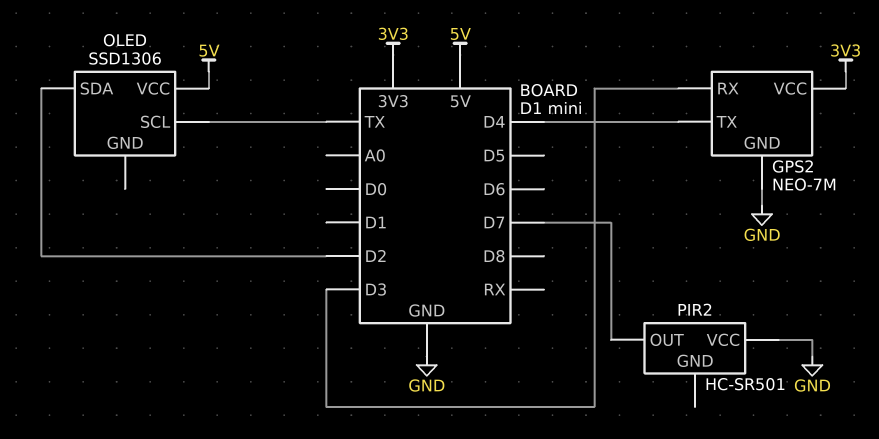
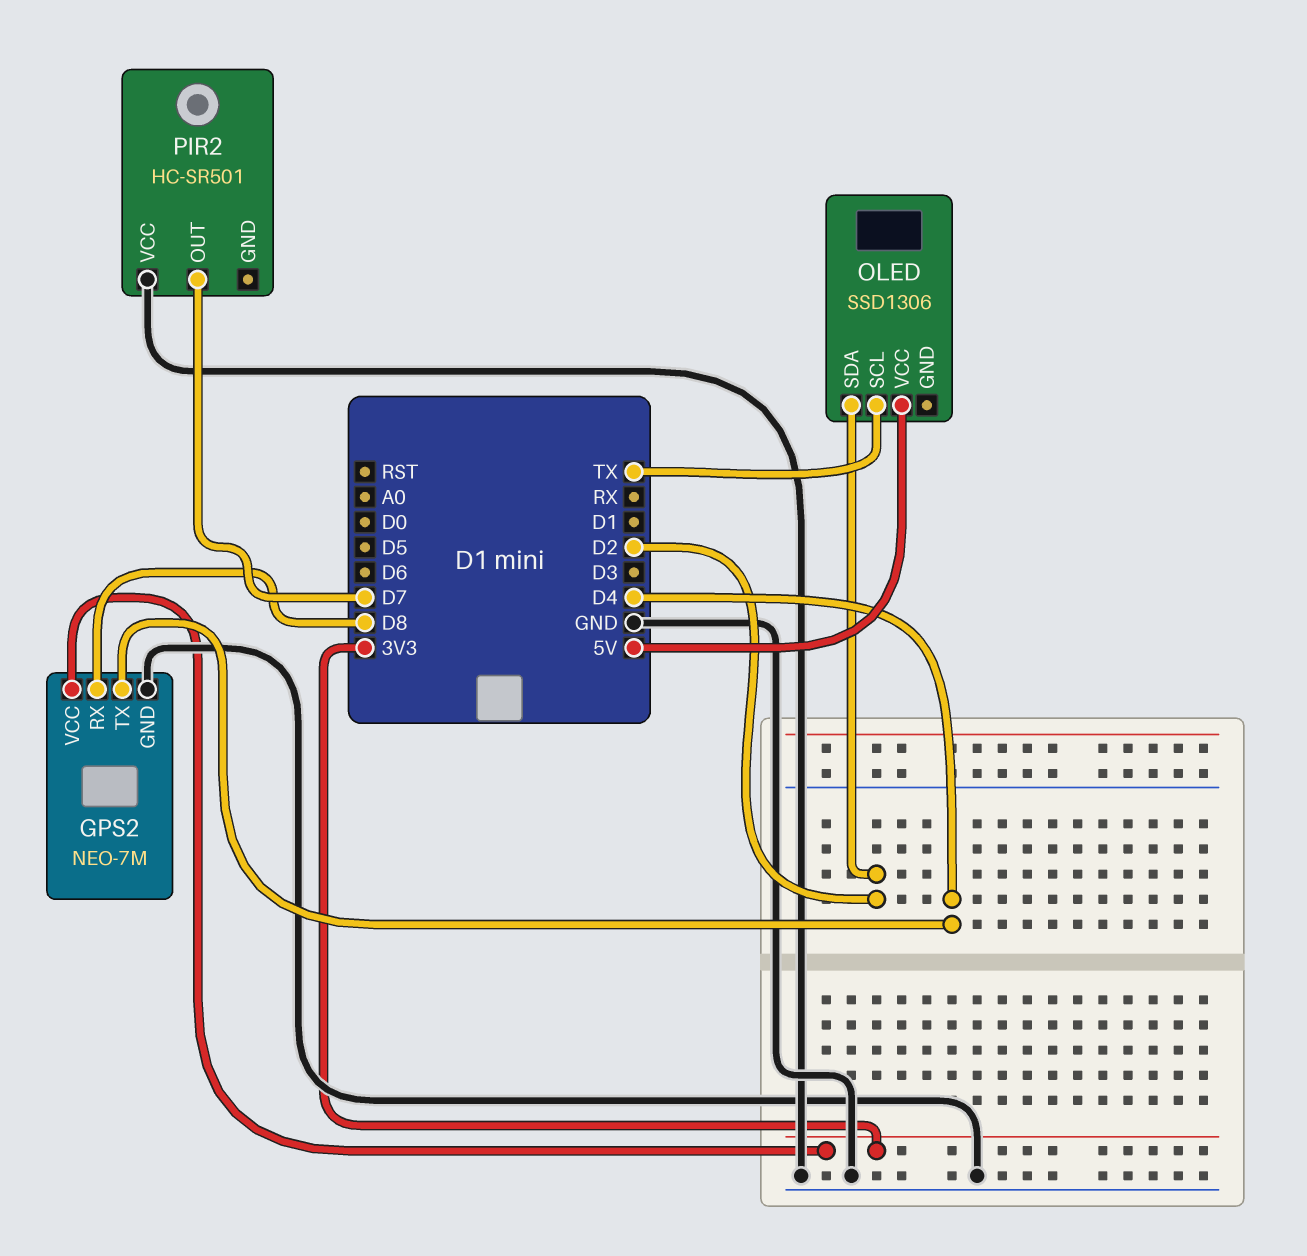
GPS2 pin RX: D3 -> D8

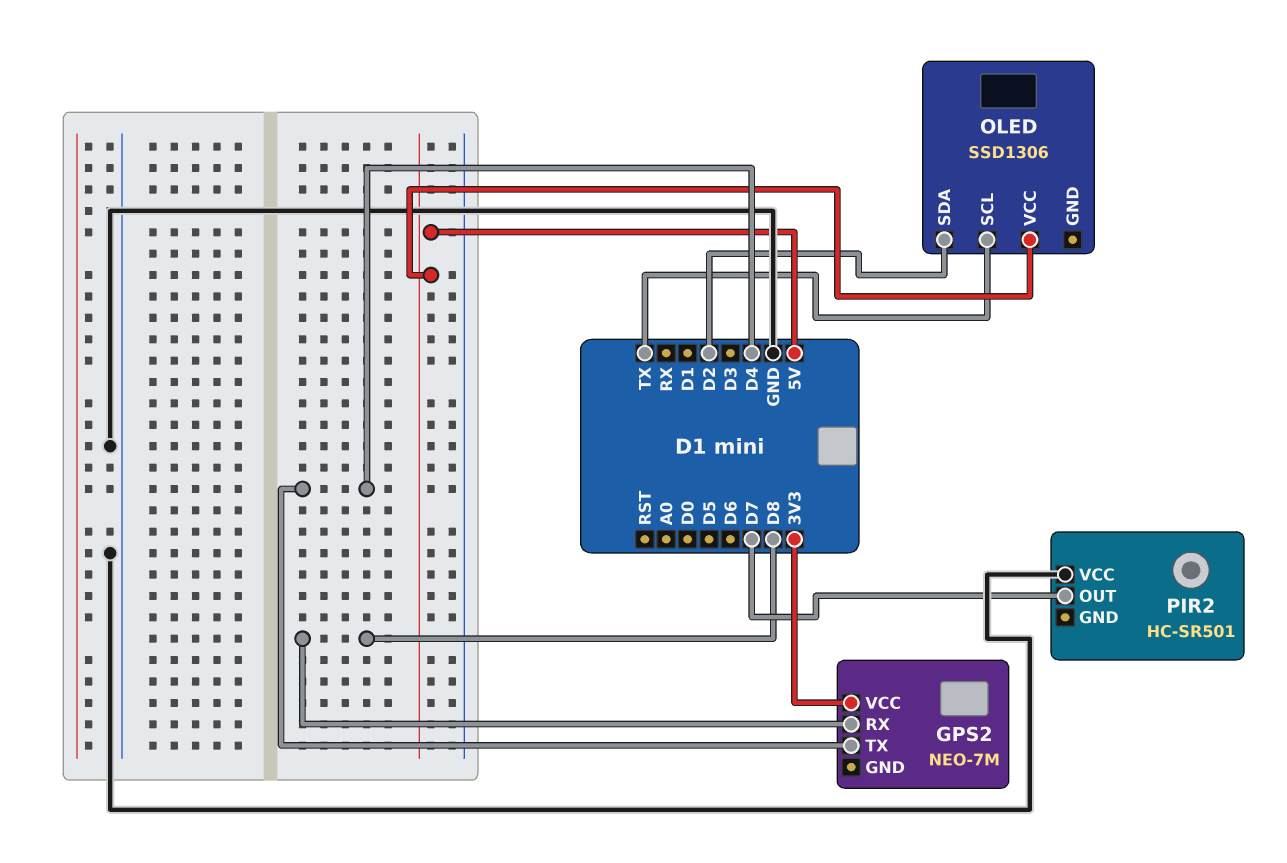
GPS2 pin GND: GND -> none

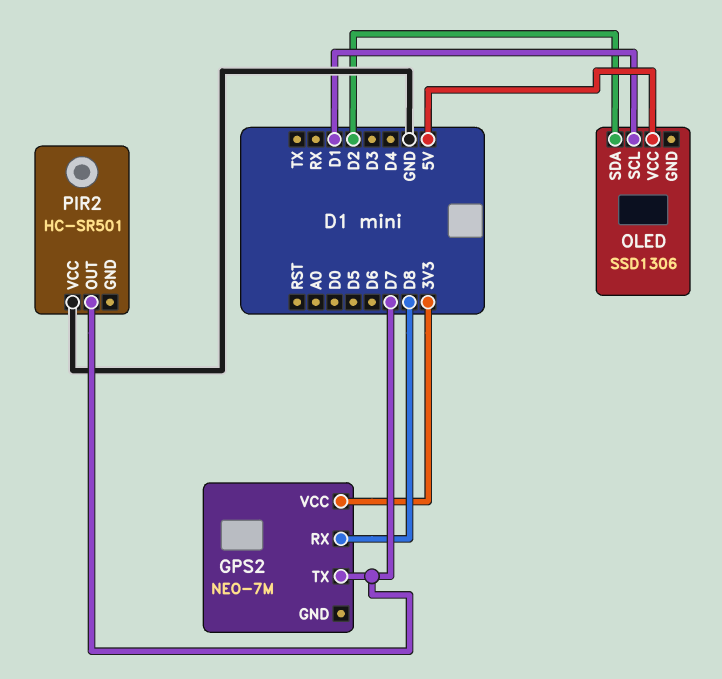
GPS2 pin TX: D4 -> D7
OLED pin SCL: TX -> D1

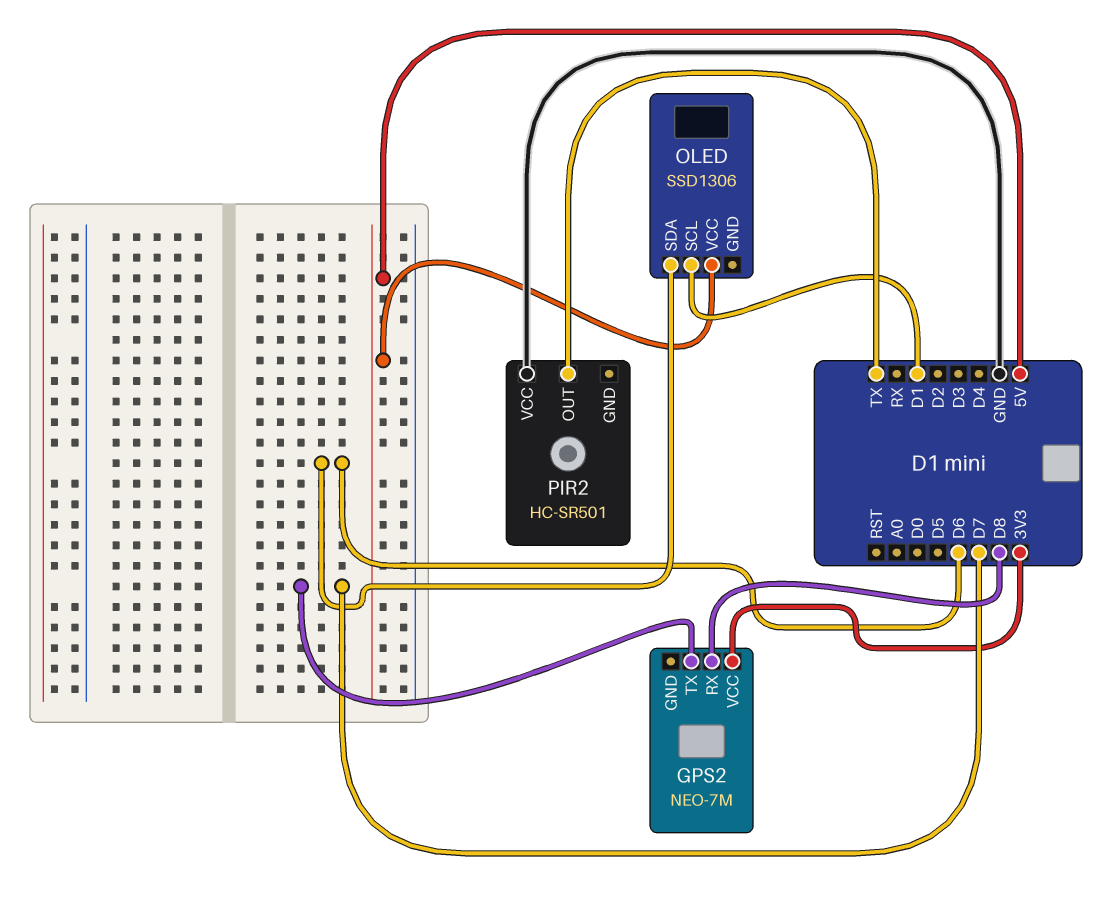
OLED pin SDA: D2 -> D6
PIR2 pin OUT: D7 -> TX

